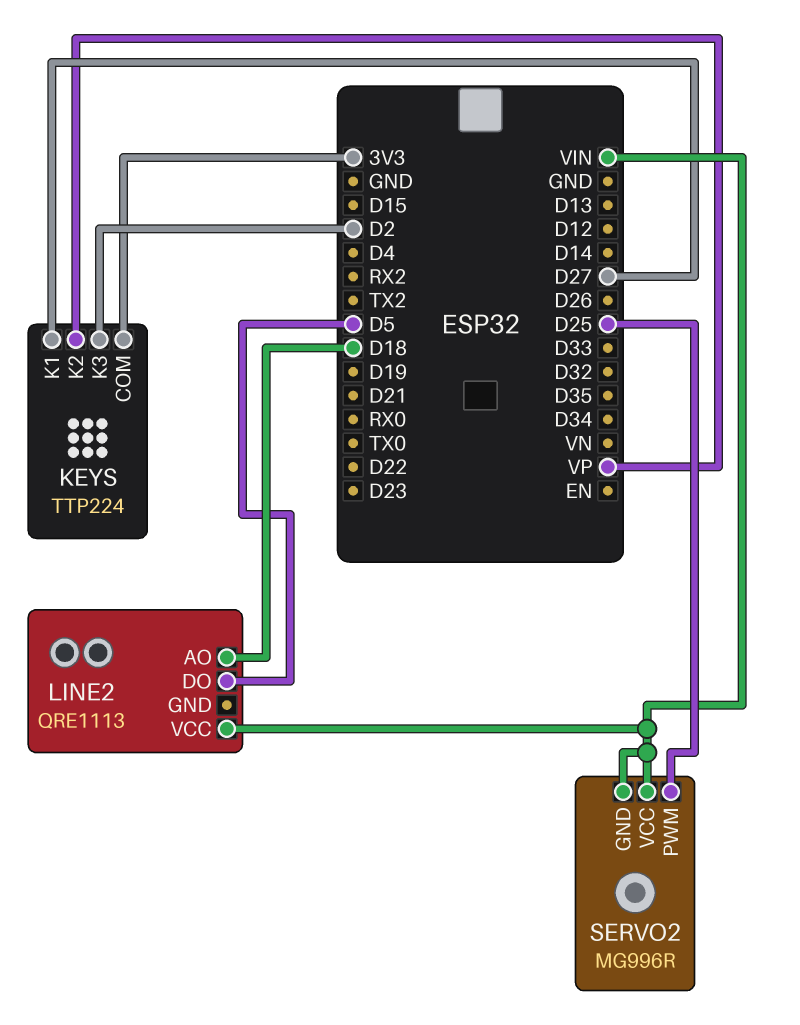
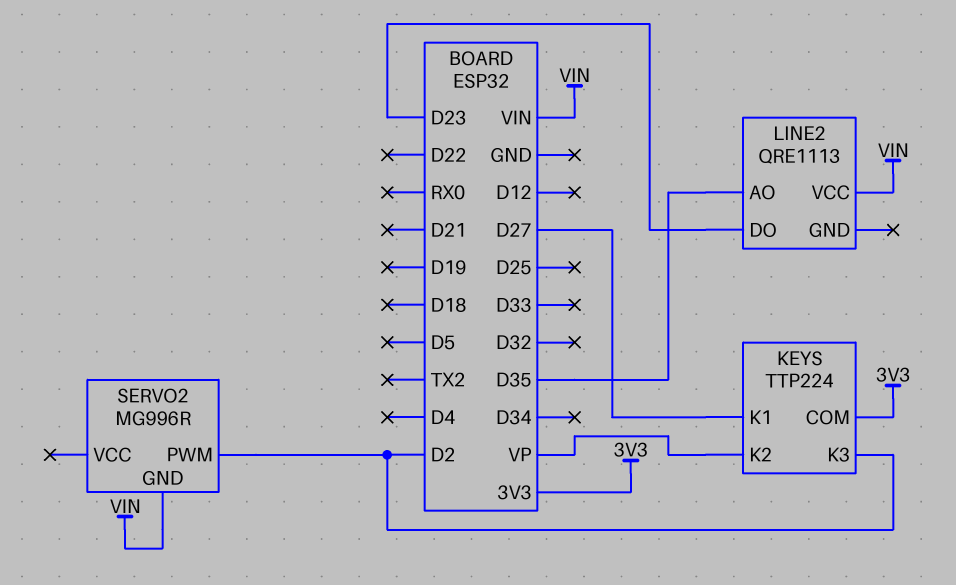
LINE2 pin AO: D18 -> D35
LINE2 pin DO: D5 -> D23
SERVO2 pin PWM: D25 -> D2
SERVO2 pin VCC: VIN -> none

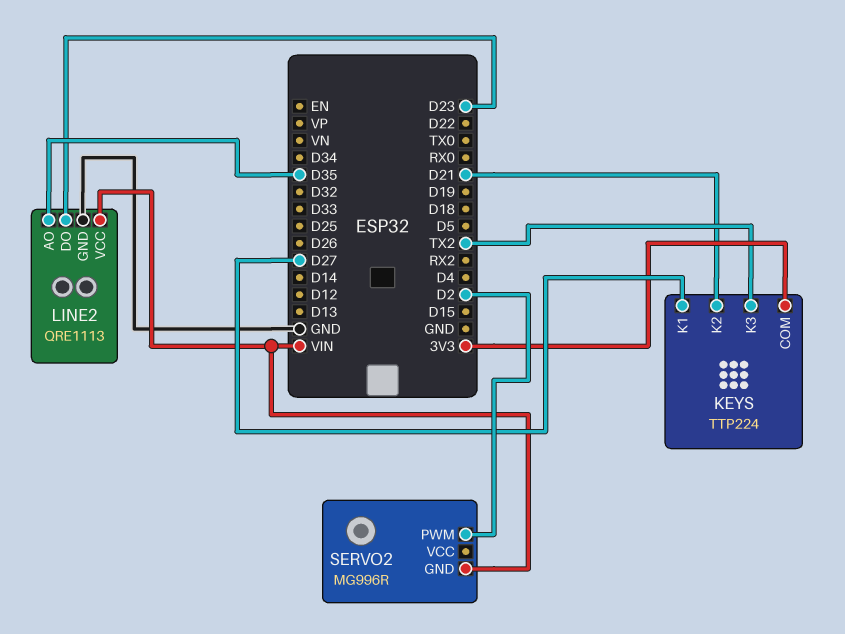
KEYS pin K2: VP -> D21
KEYS pin K3: D2 -> TX2
LINE2 pin GND: none -> GND

